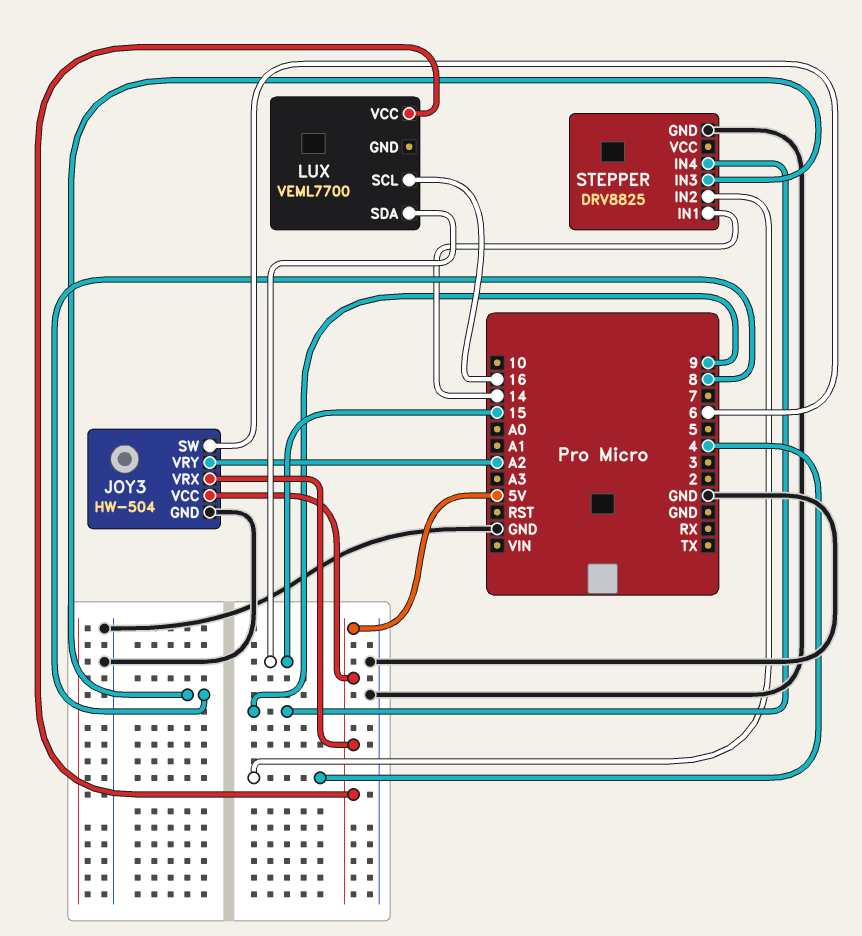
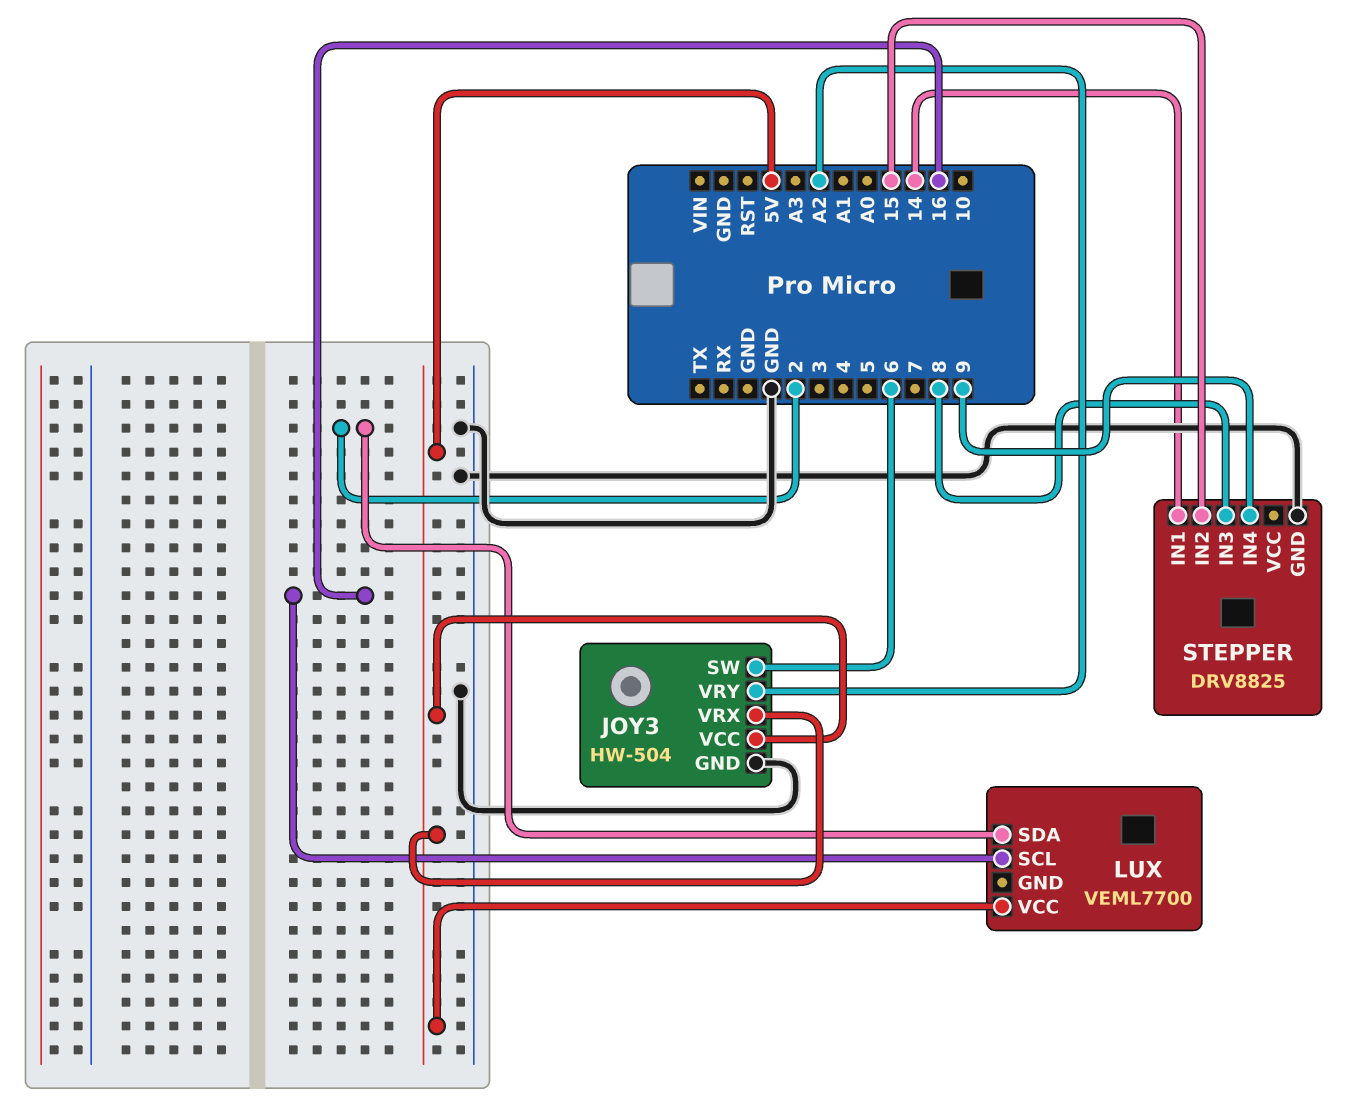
LUX pin SDA: 15 -> 2
STEPPER pin IN2: 4 -> 15

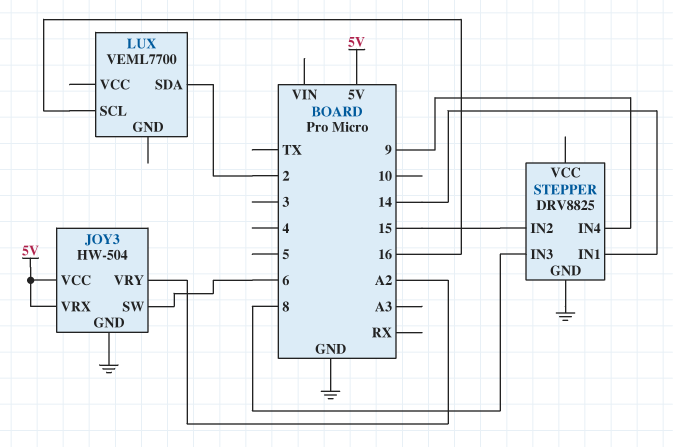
LUX pin VCC: 5V -> none

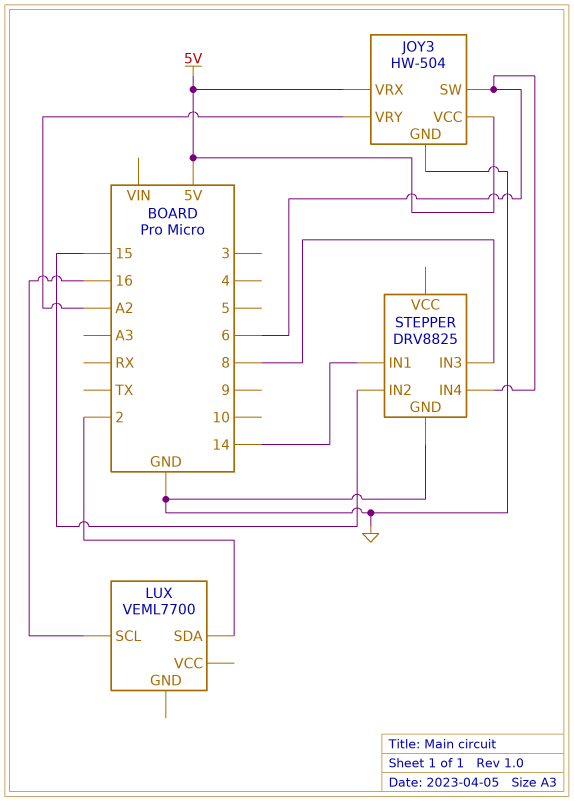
STEPPER pin IN4: 9 -> 6

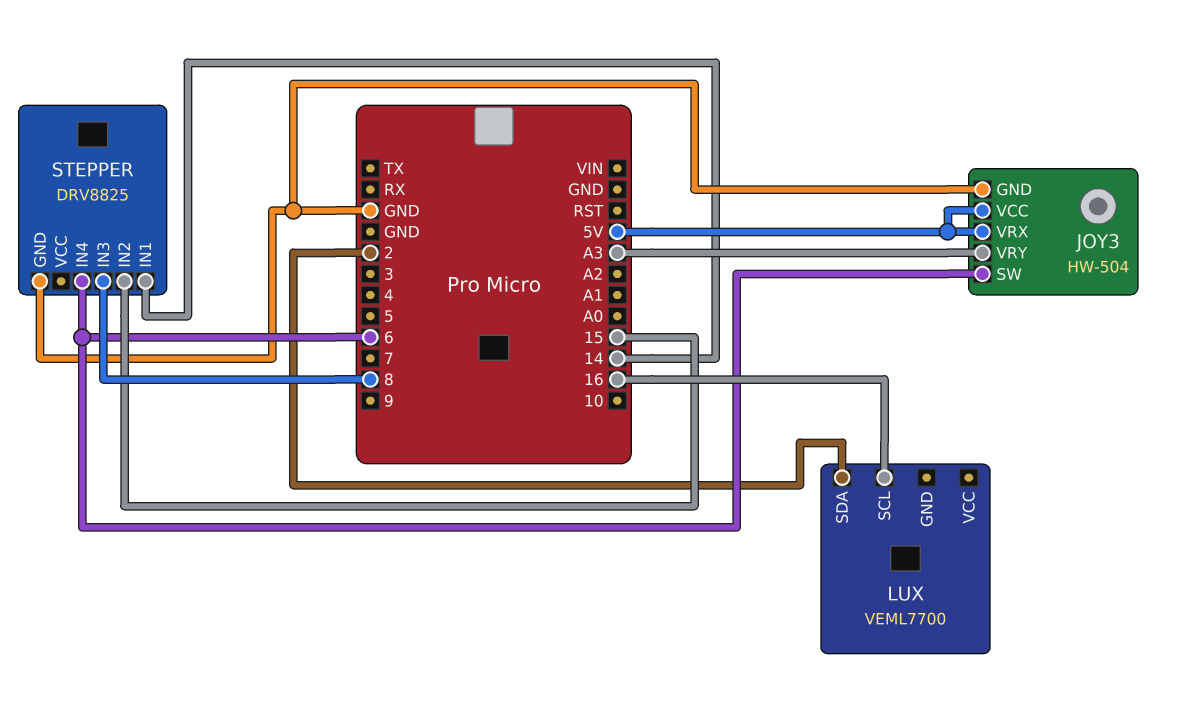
JOY3 pin VRY: A2 -> A3

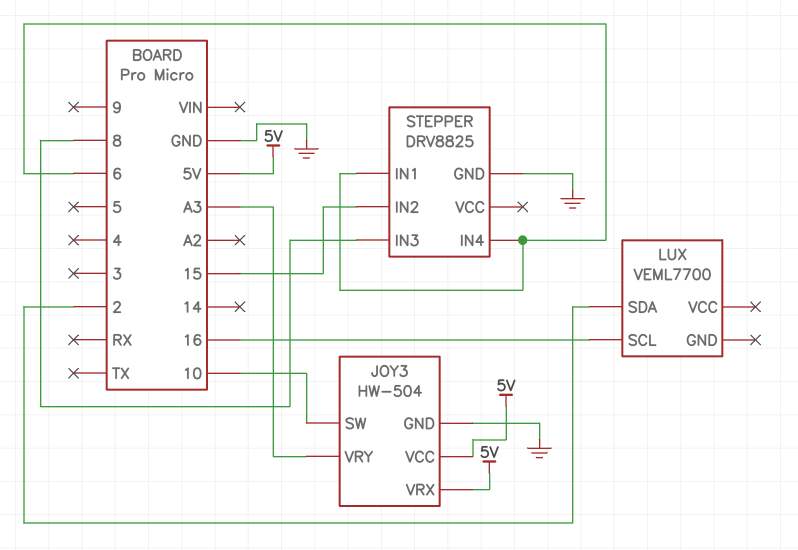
JOY3 pin SW: 6 -> 10
STEPPER pin IN1: 14 -> 6

